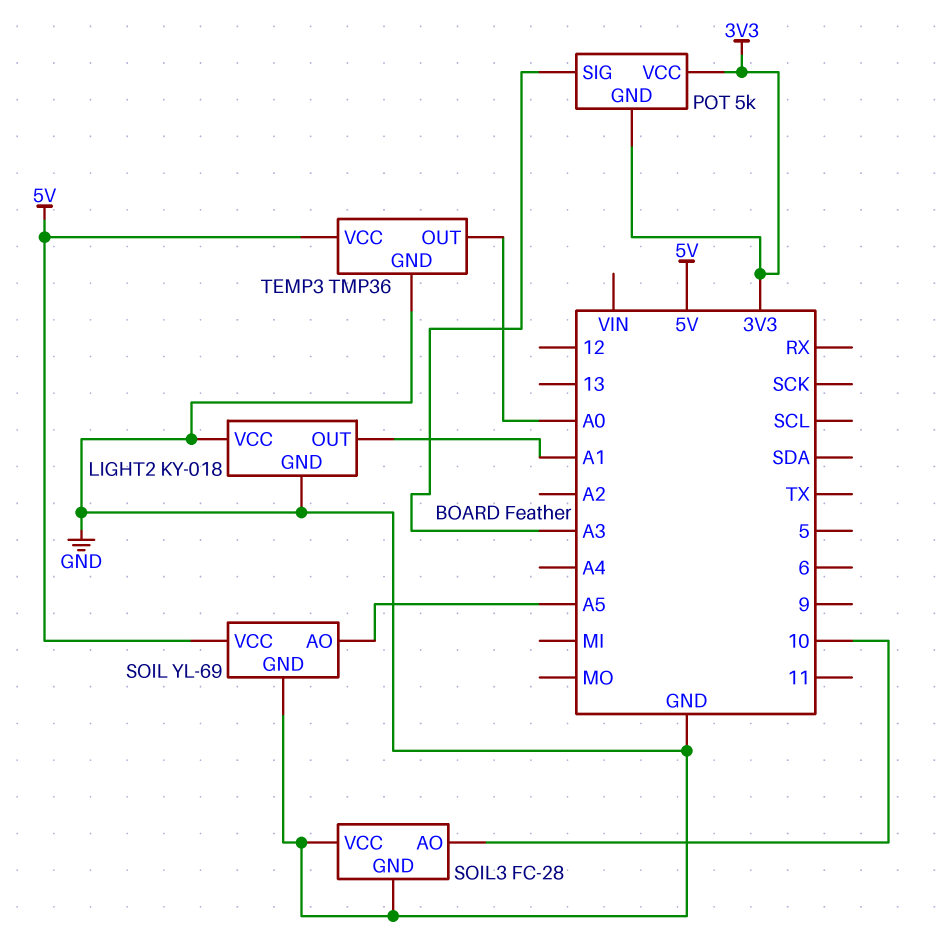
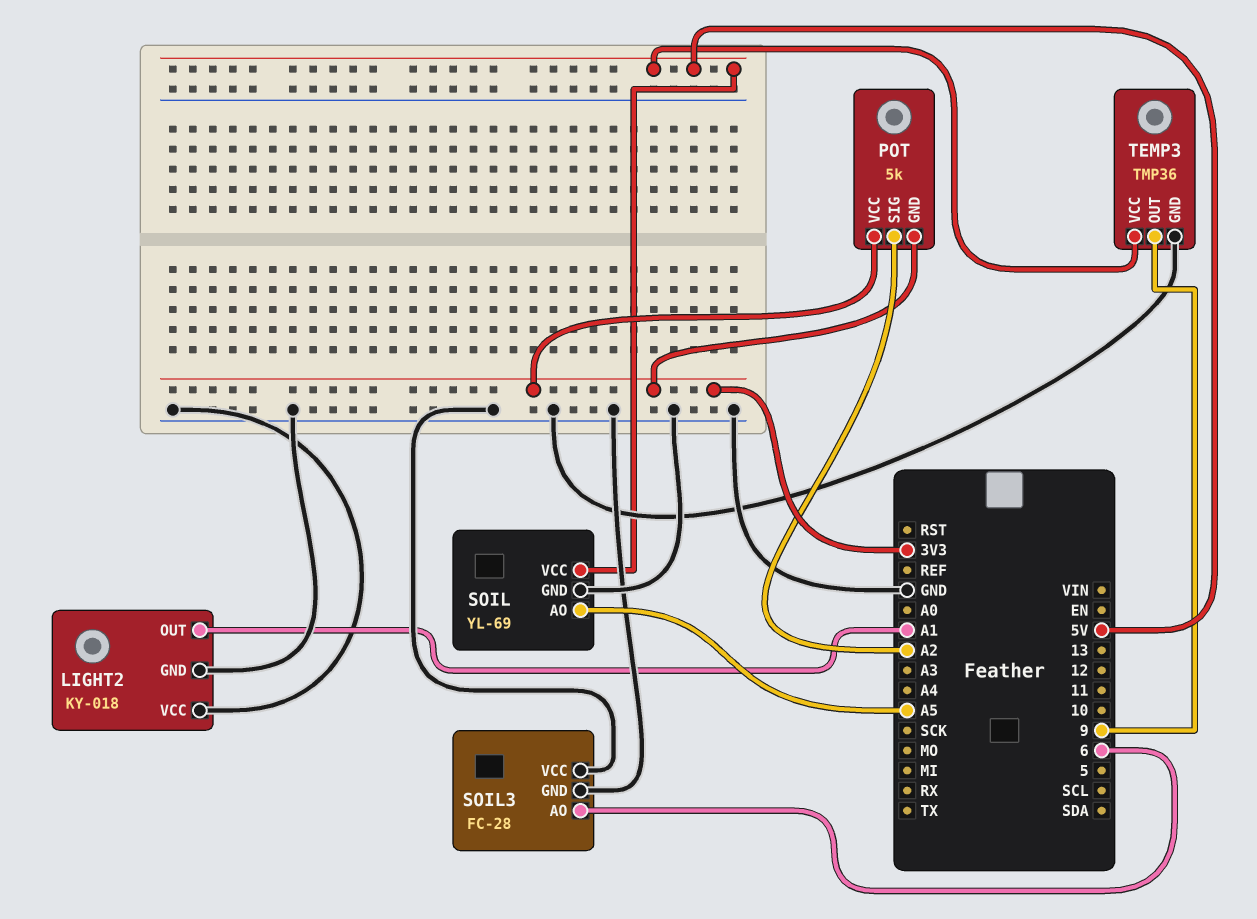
POT pin SIG: A3 -> A2
SOIL3 pin AO: 10 -> 6
TEMP3 pin OUT: A0 -> 9

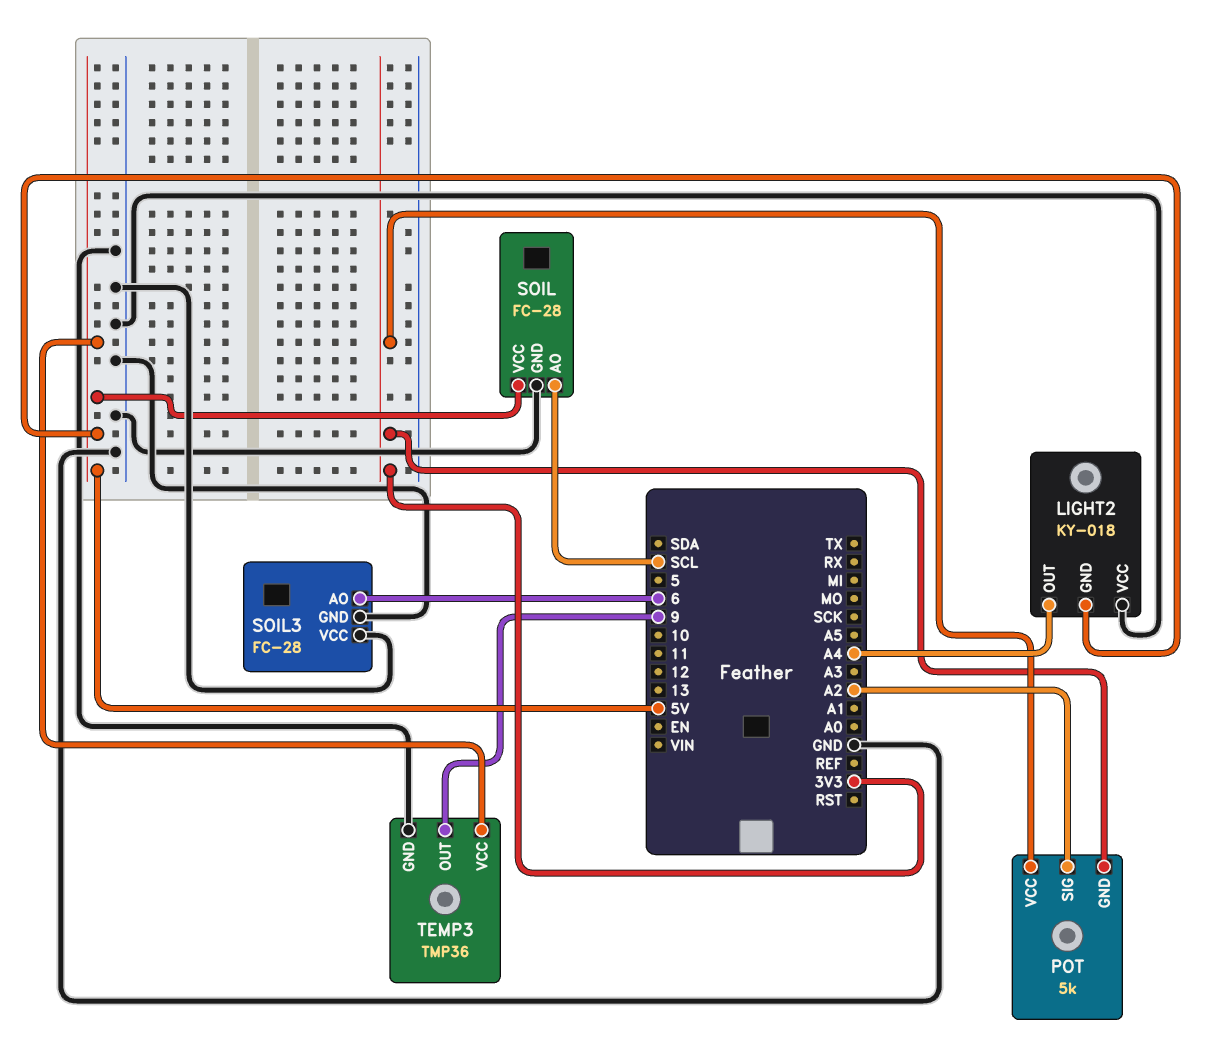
LIGHT2 pin GND: GND -> 5V
LIGHT2 pin OUT: A1 -> A4
SOIL: YL-69 -> FC-28
SOIL pin AO: A5 -> SCL

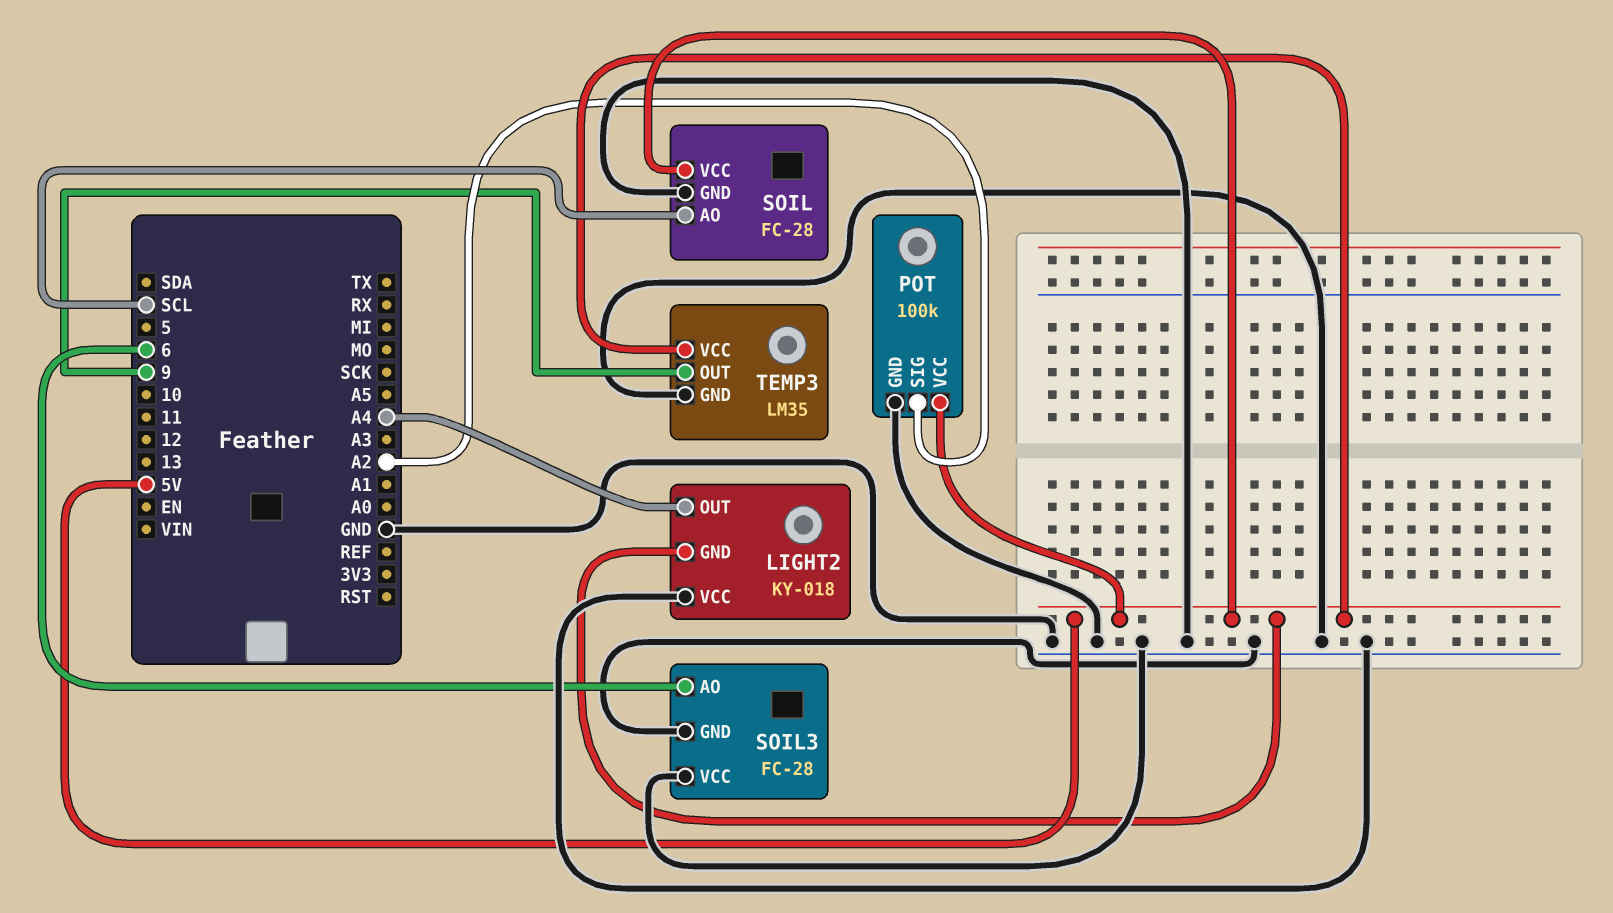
POT: 5k -> 100k
POT pin GND: 3V3 -> GND
POT pin VCC: 3V3 -> 5V
TEMP3: TMP36 -> LM35

